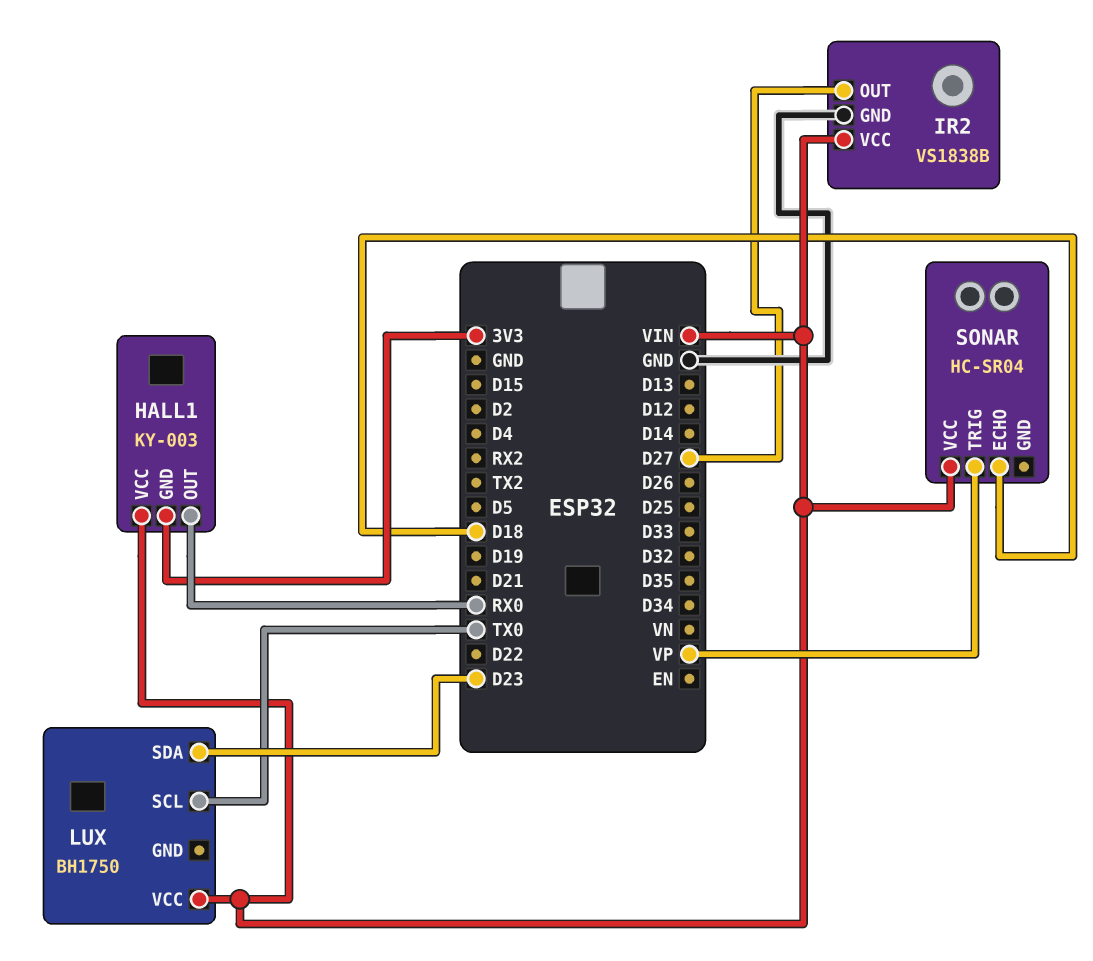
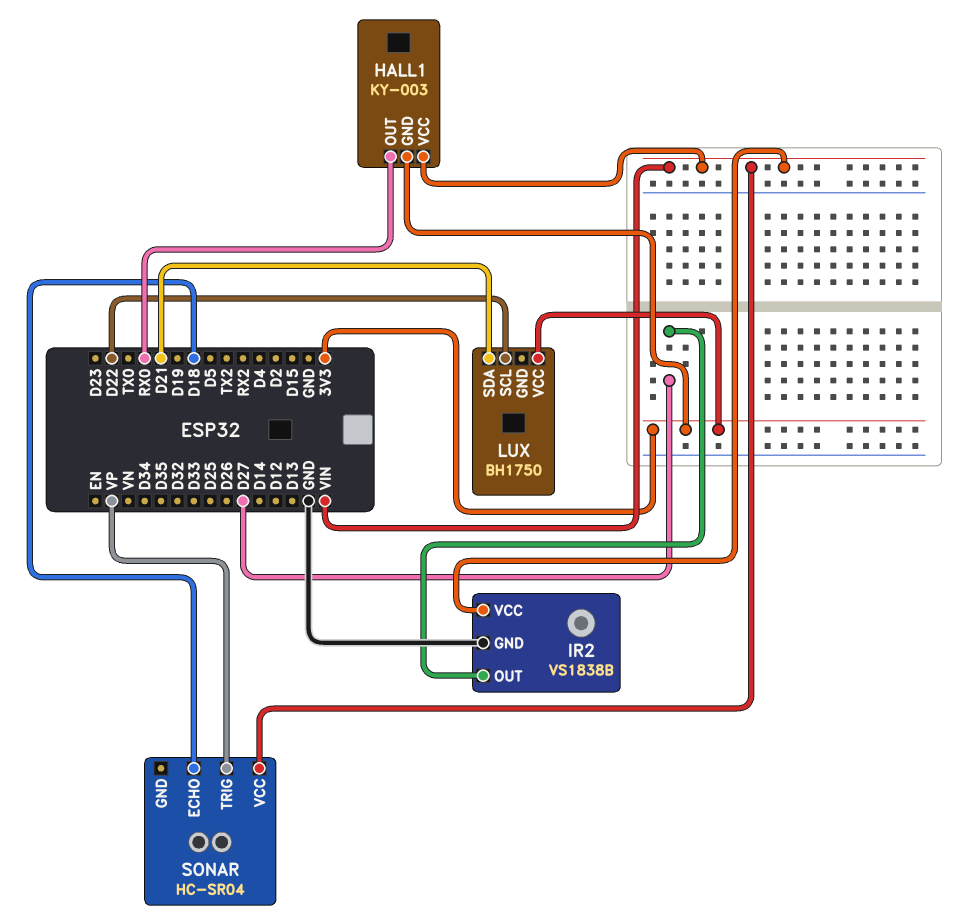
LUX pin SCL: TX0 -> D22
LUX pin SDA: D23 -> D21
LUX pin VCC: VIN -> 3V3

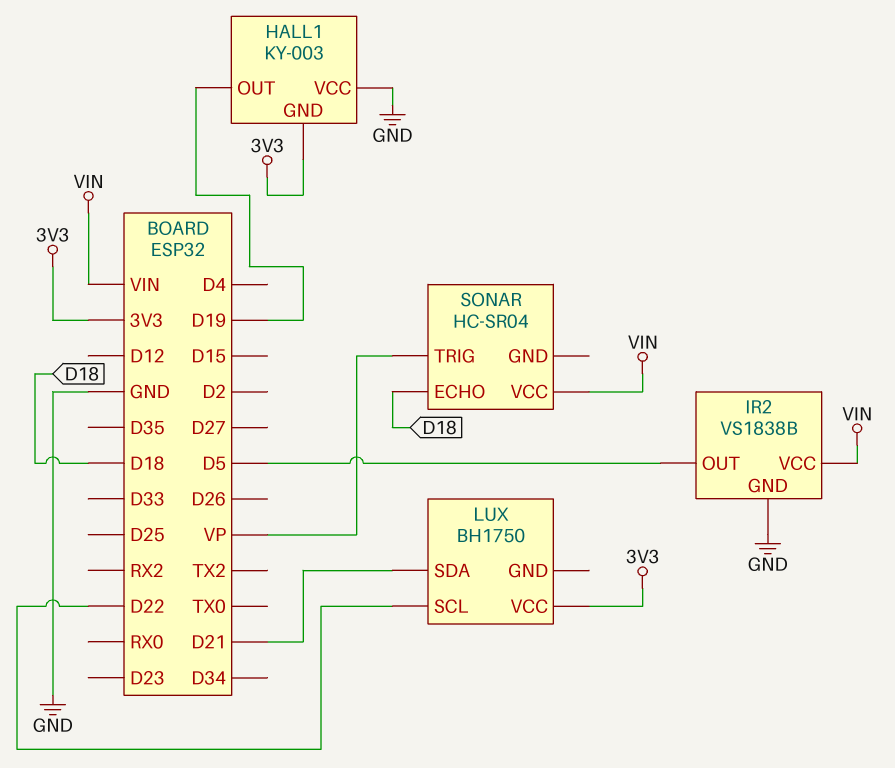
HALL1 pin OUT: RX0 -> D19
HALL1 pin VCC: VIN -> GND
IR2 pin OUT: D27 -> D5

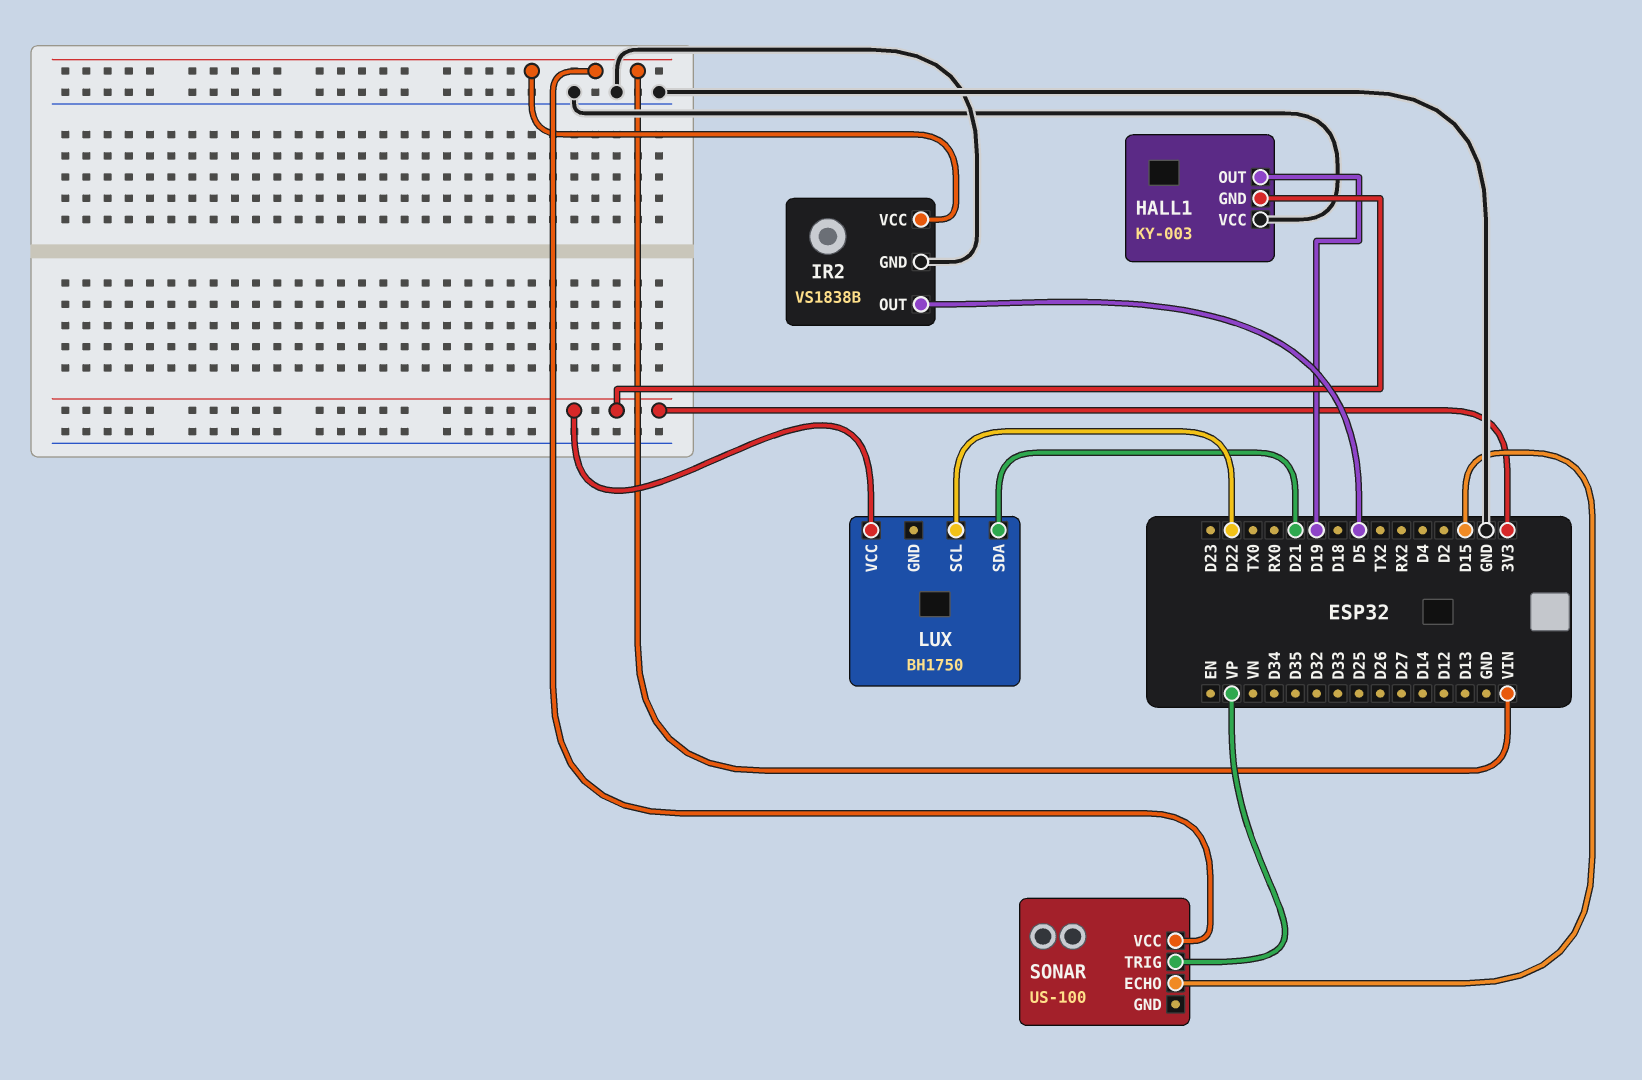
SONAR: HC-SR04 -> US-100
SONAR pin ECHO: D18 -> D15

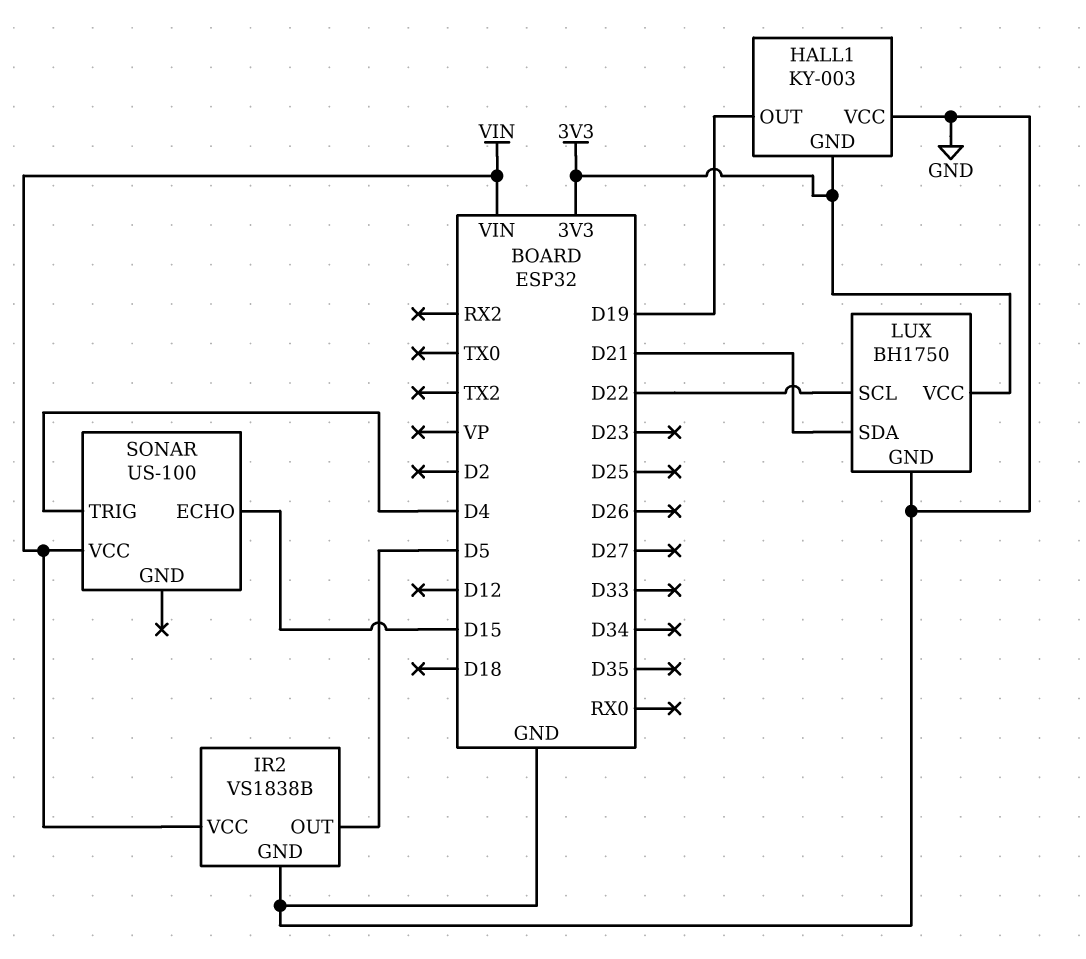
LUX pin GND: none -> GND
SONAR pin TRIG: VP -> D4

